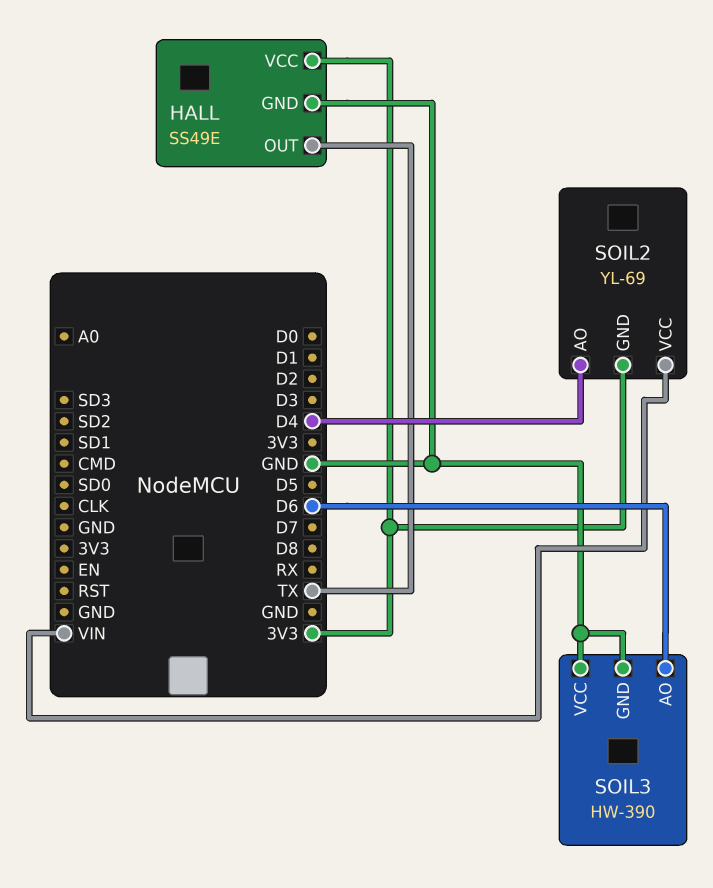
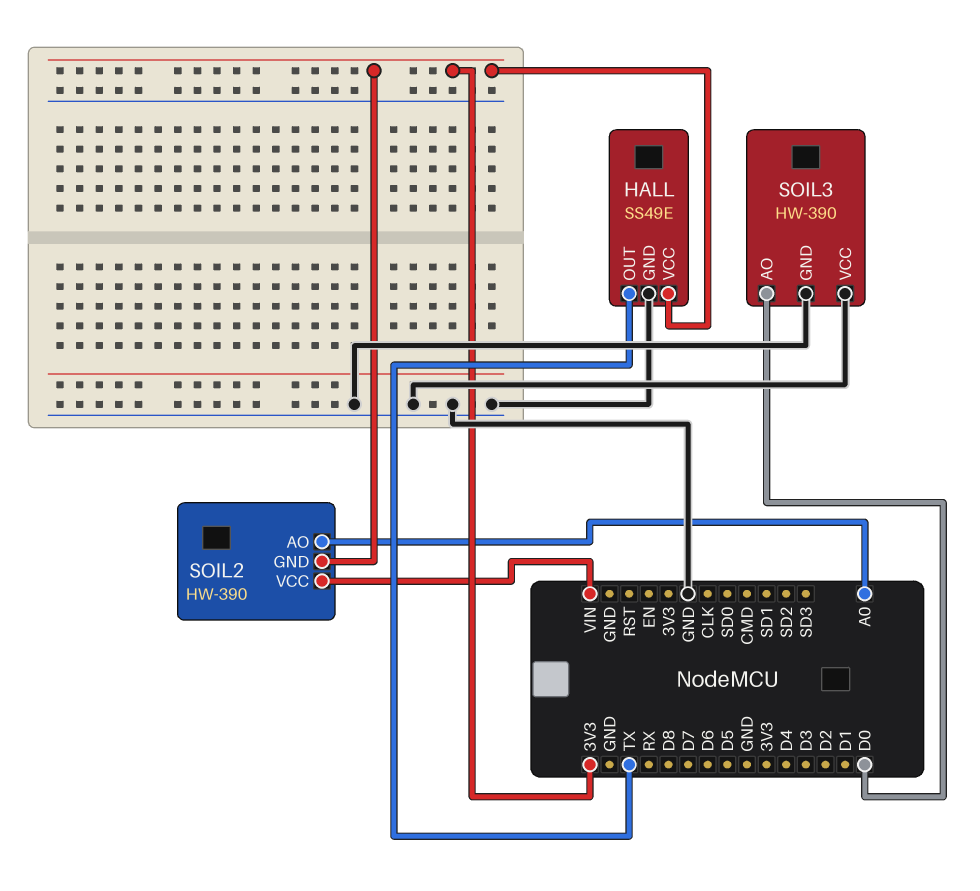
SOIL2: YL-69 -> HW-390
SOIL2 pin AO: D4 -> A0
SOIL3 pin AO: D6 -> D0

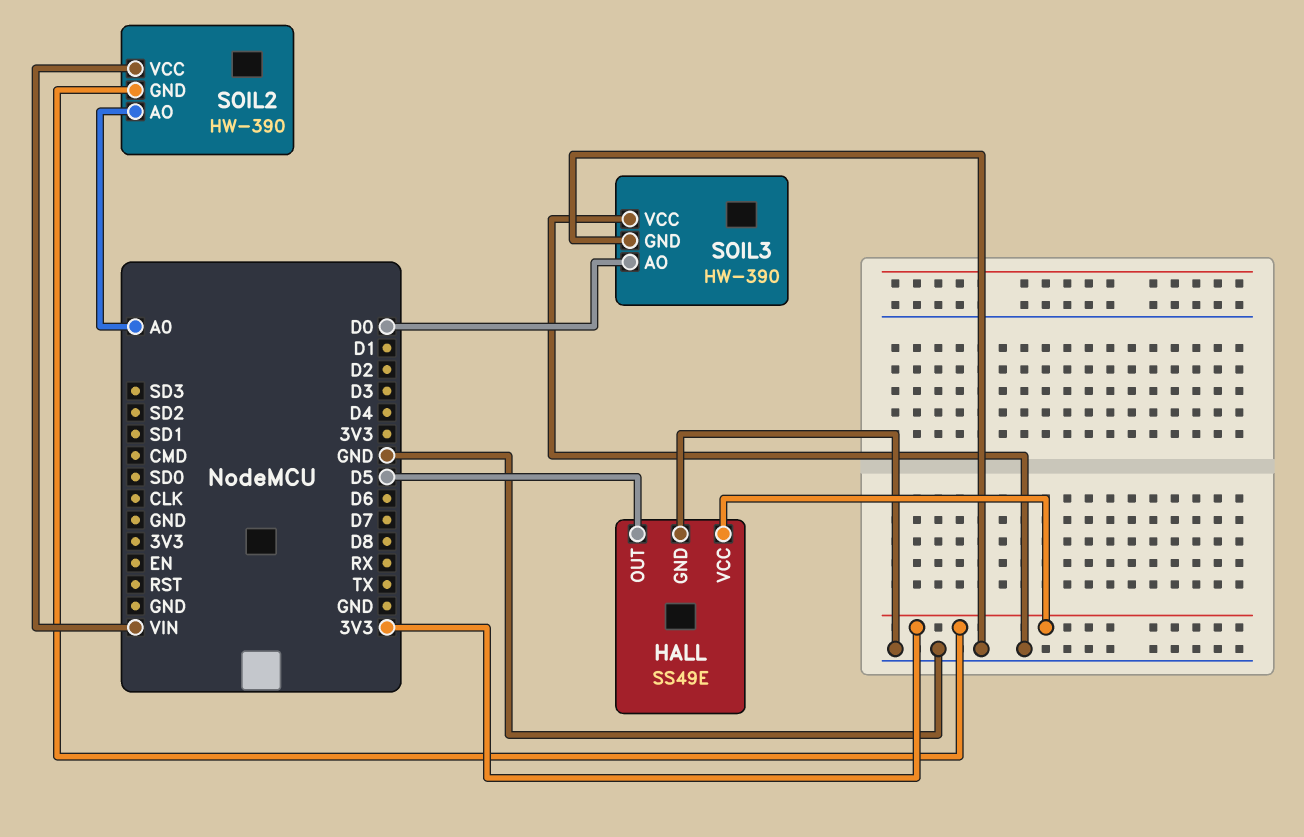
HALL pin OUT: TX -> D5

